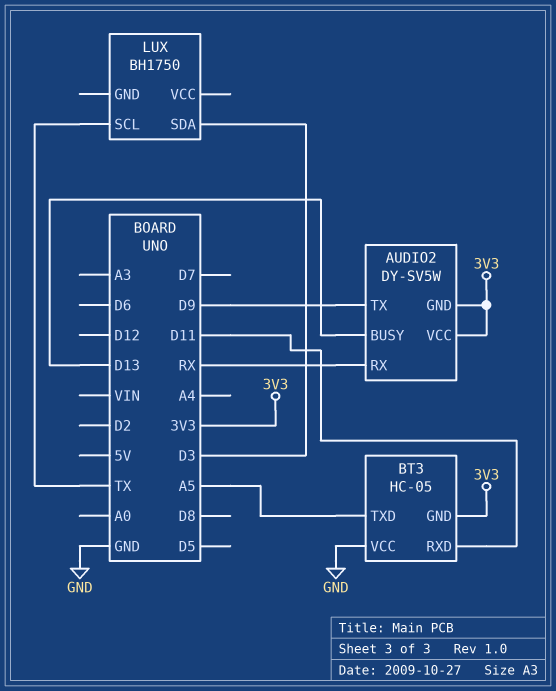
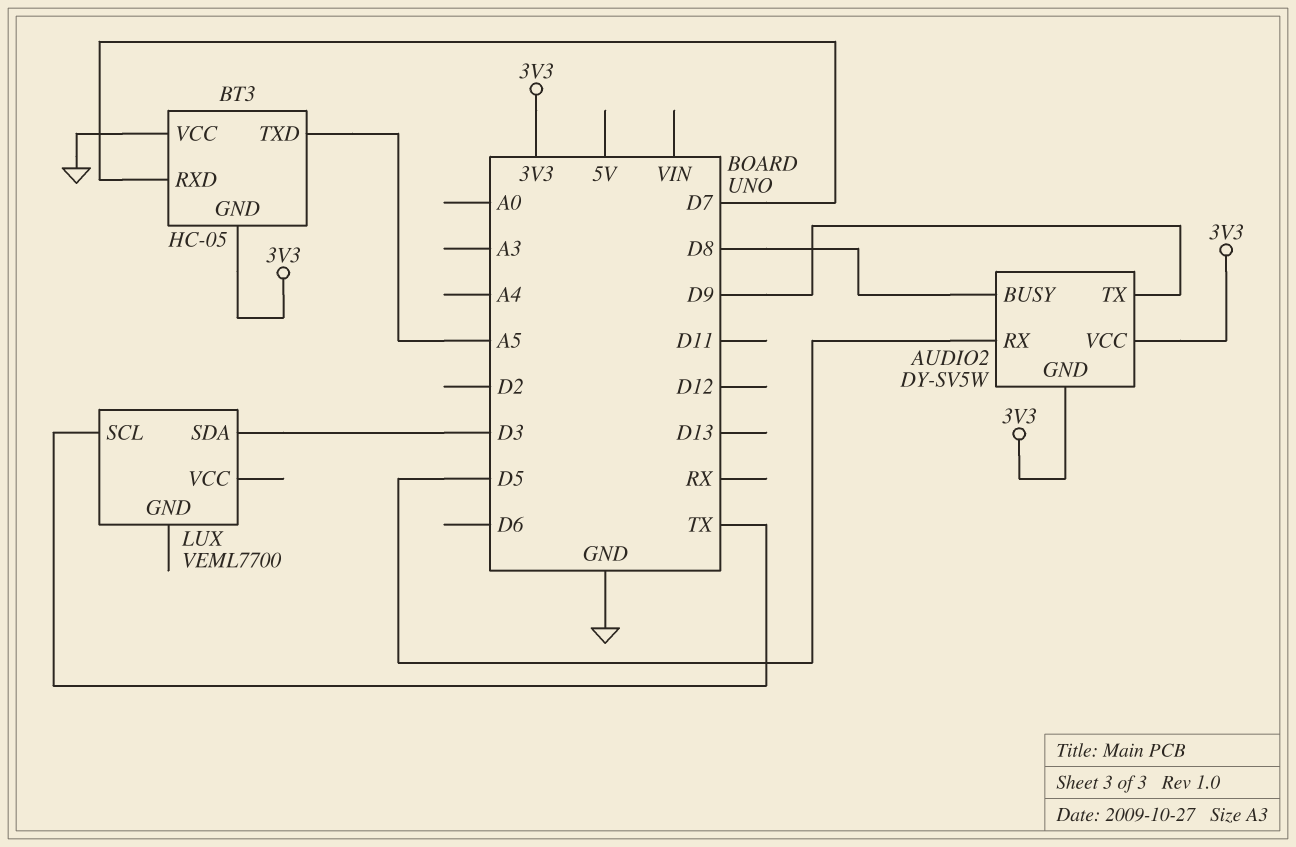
AUDIO2 pin BUSY: D13 -> D8
AUDIO2 pin RX: RX -> D5
BT3 pin RXD: D11 -> D7
LUX: BH1750 -> VEML7700

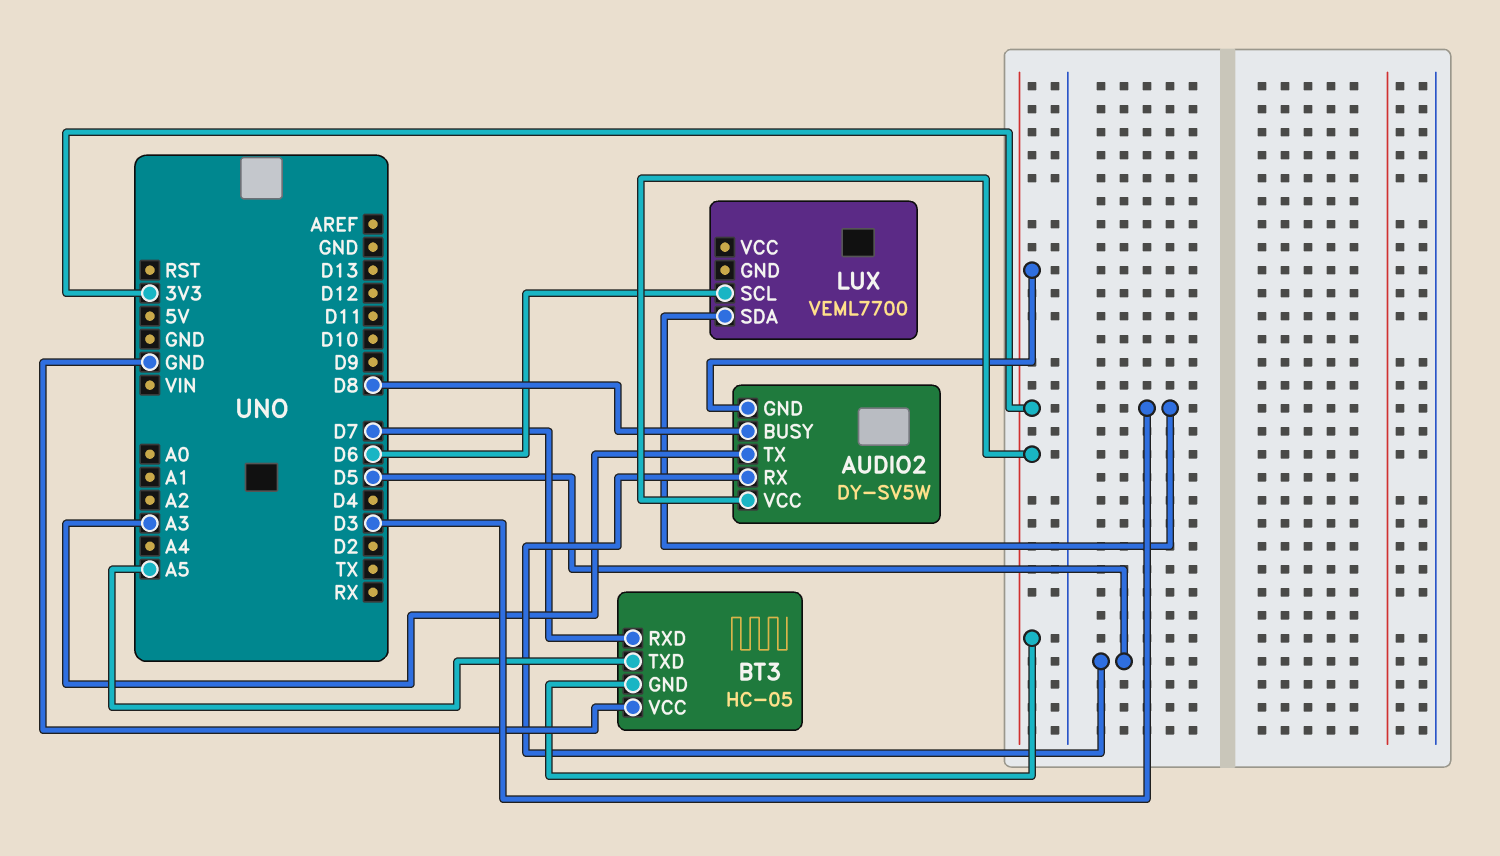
AUDIO2 pin TX: D9 -> A3
LUX pin SCL: TX -> D6

